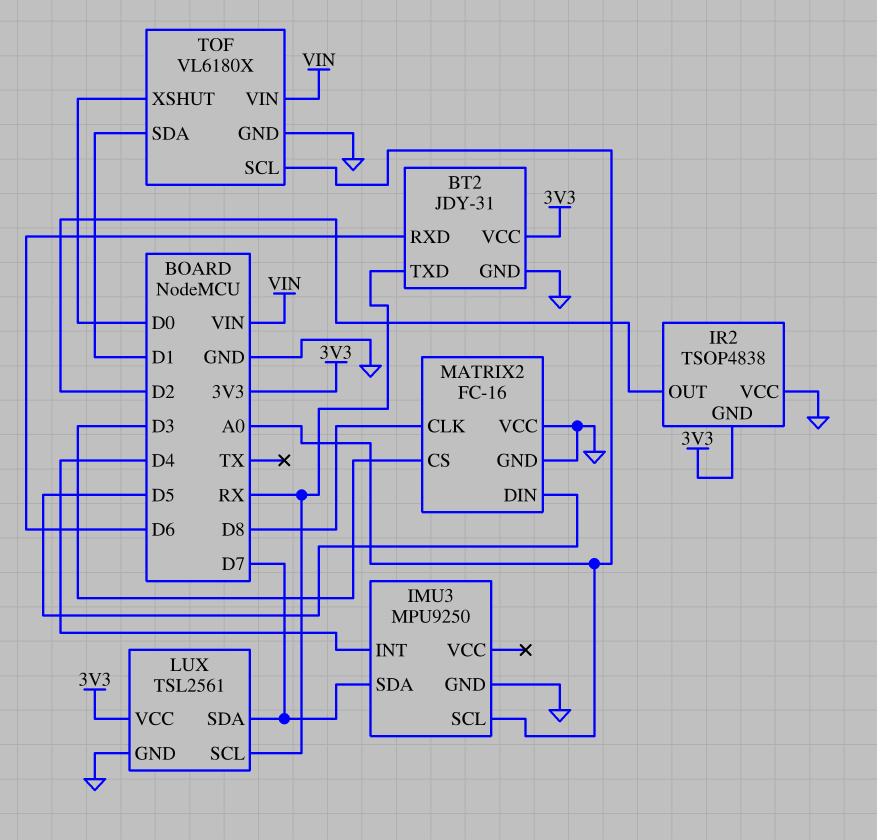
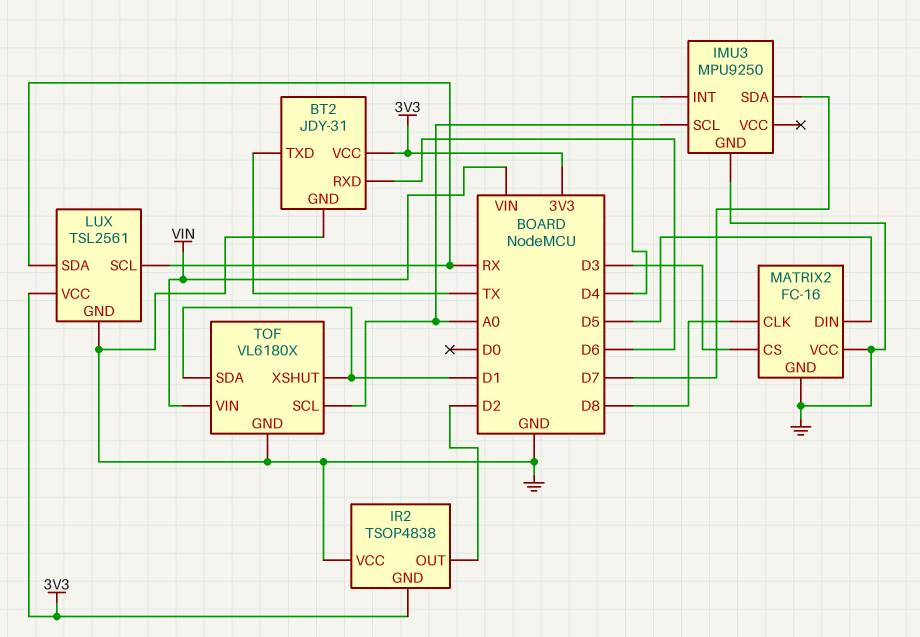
BT2 pin TXD: RX -> TX
LUX pin SDA: D7 -> RX
TOF pin XSHUT: D0 -> D1

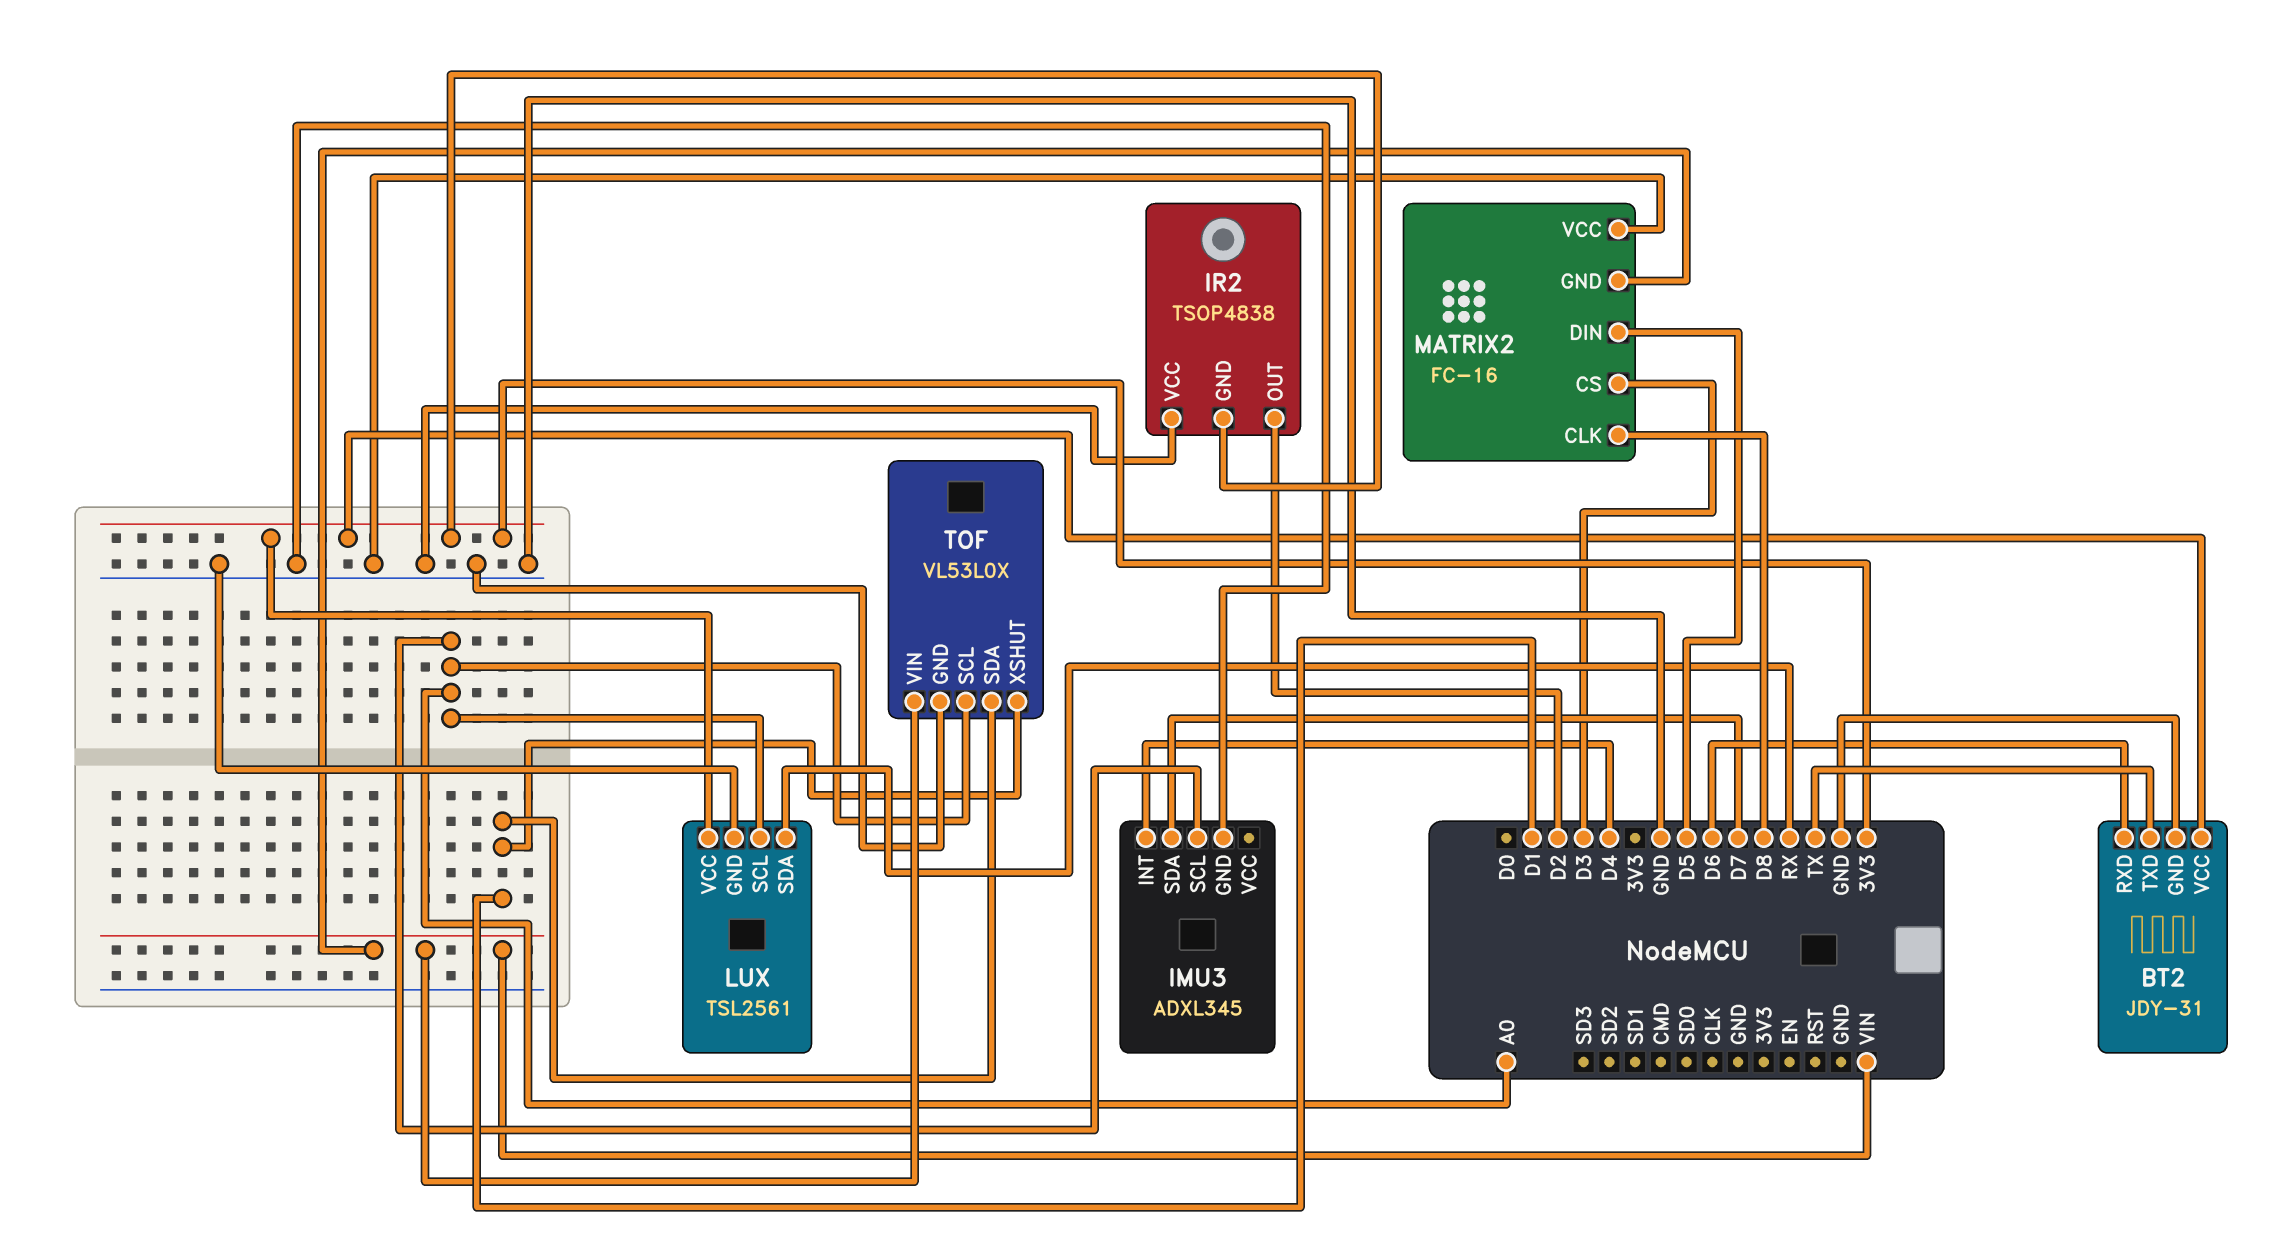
IMU3: MPU9250 -> ADXL345
LUX pin SCL: RX -> A0
MATRIX2 pin GND: GND -> VIN
TOF: VL6180X -> VL53L0X

